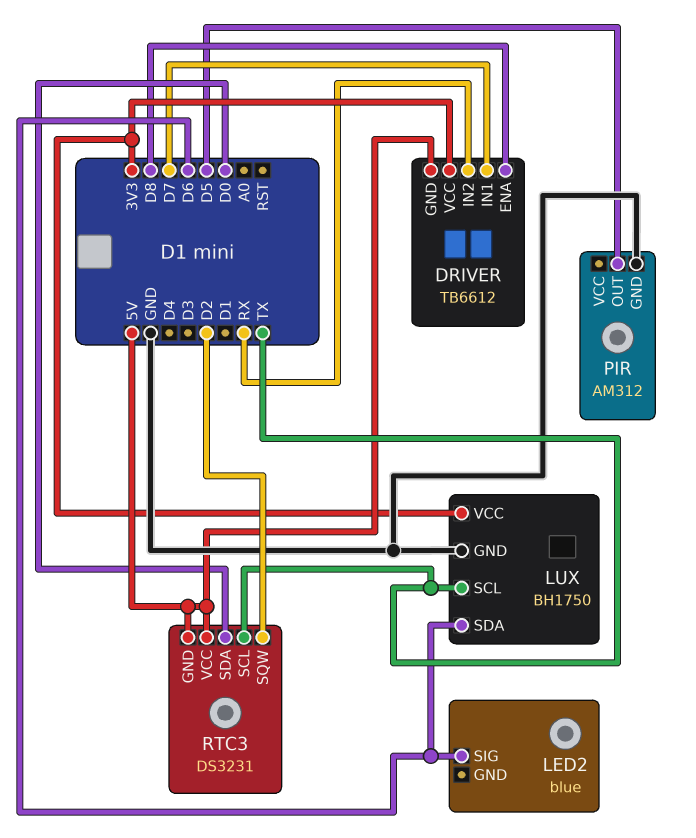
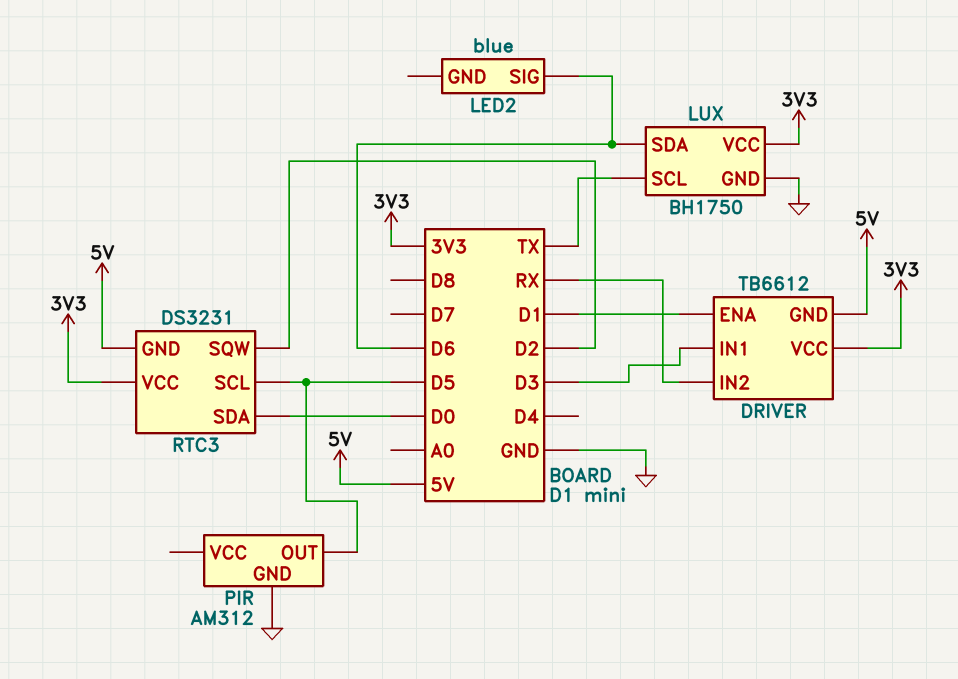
DRIVER pin ENA: D8 -> D1
DRIVER pin IN1: D7 -> D3
RTC3 pin SCL: TX -> D5
RTC3 pin VCC: 5V -> 3V3

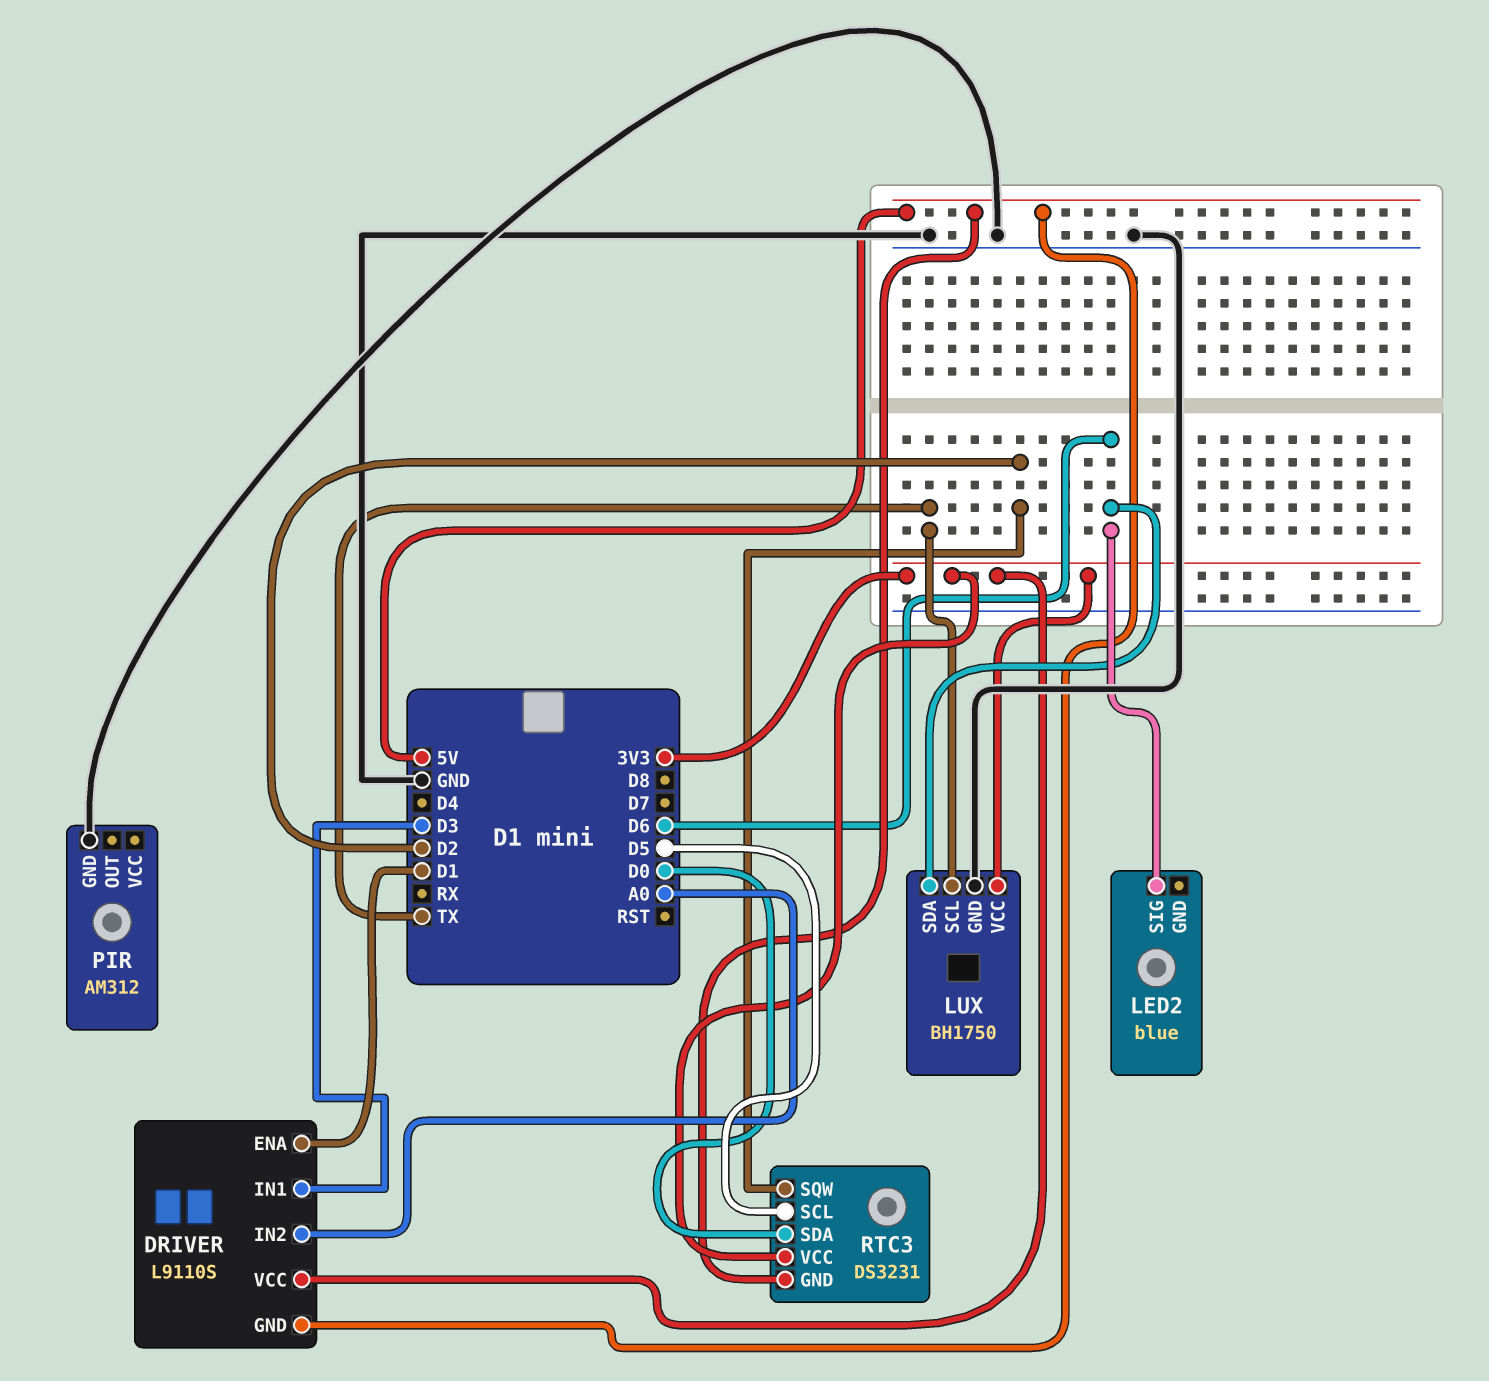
DRIVER: TB6612 -> L9110S
DRIVER pin IN2: RX -> A0
PIR pin OUT: D5 -> none

